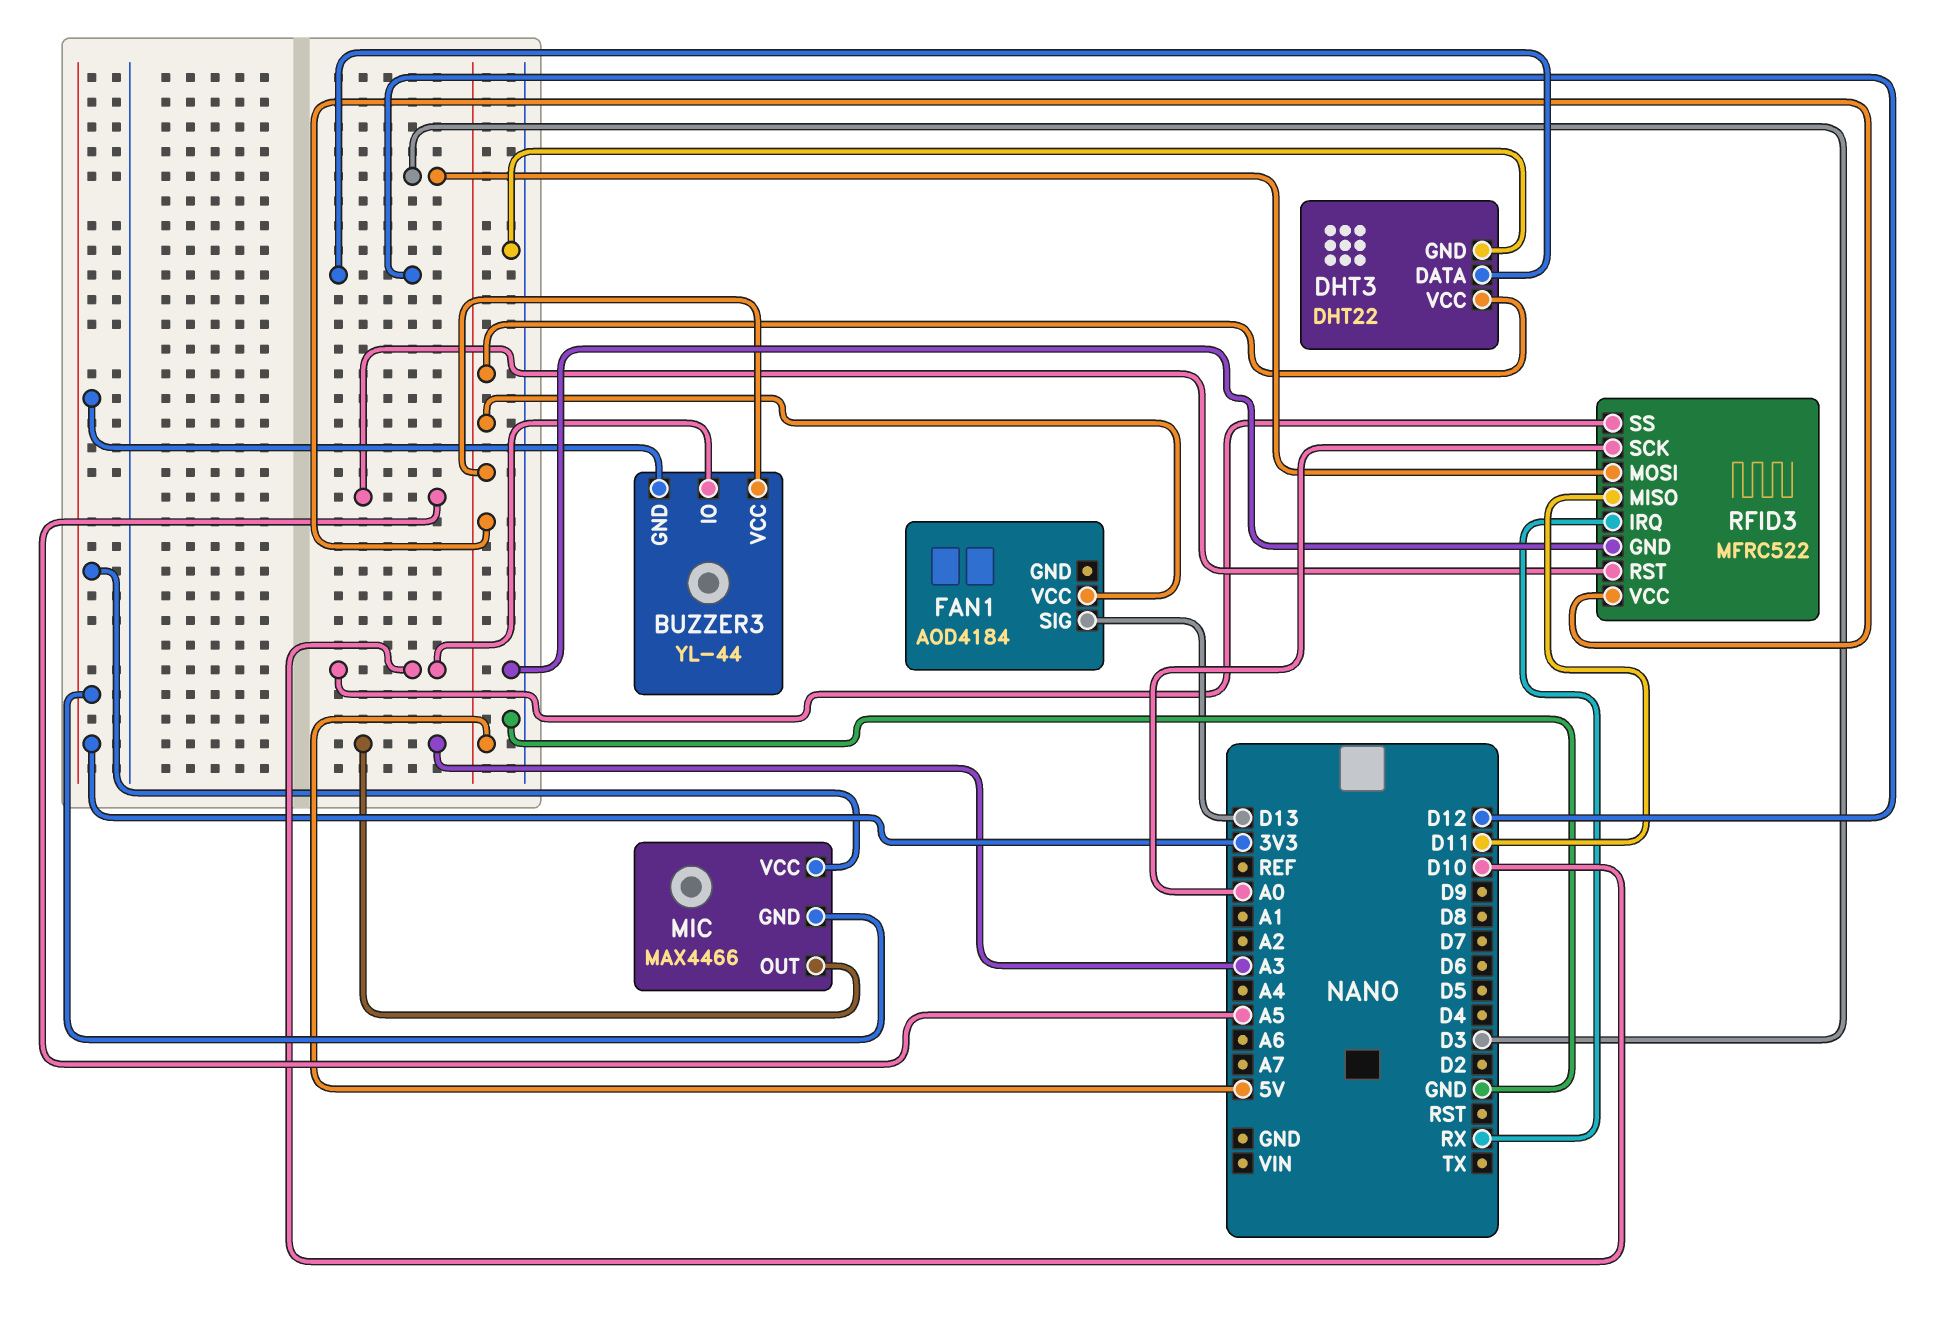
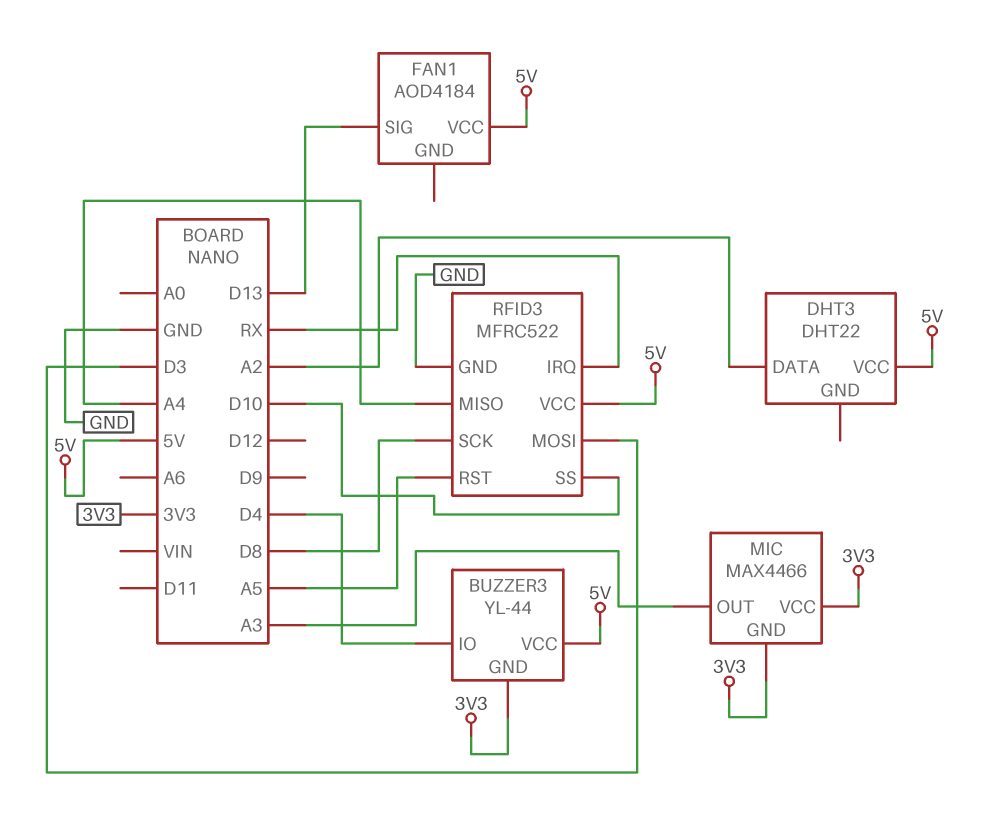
BUZZER3 pin IO: D10 -> D4
DHT3 pin DATA: D12 -> A2
DHT3 pin GND: GND -> none
RFID3 pin MISO: D11 -> A4
RFID3 pin SCK: A0 -> D8

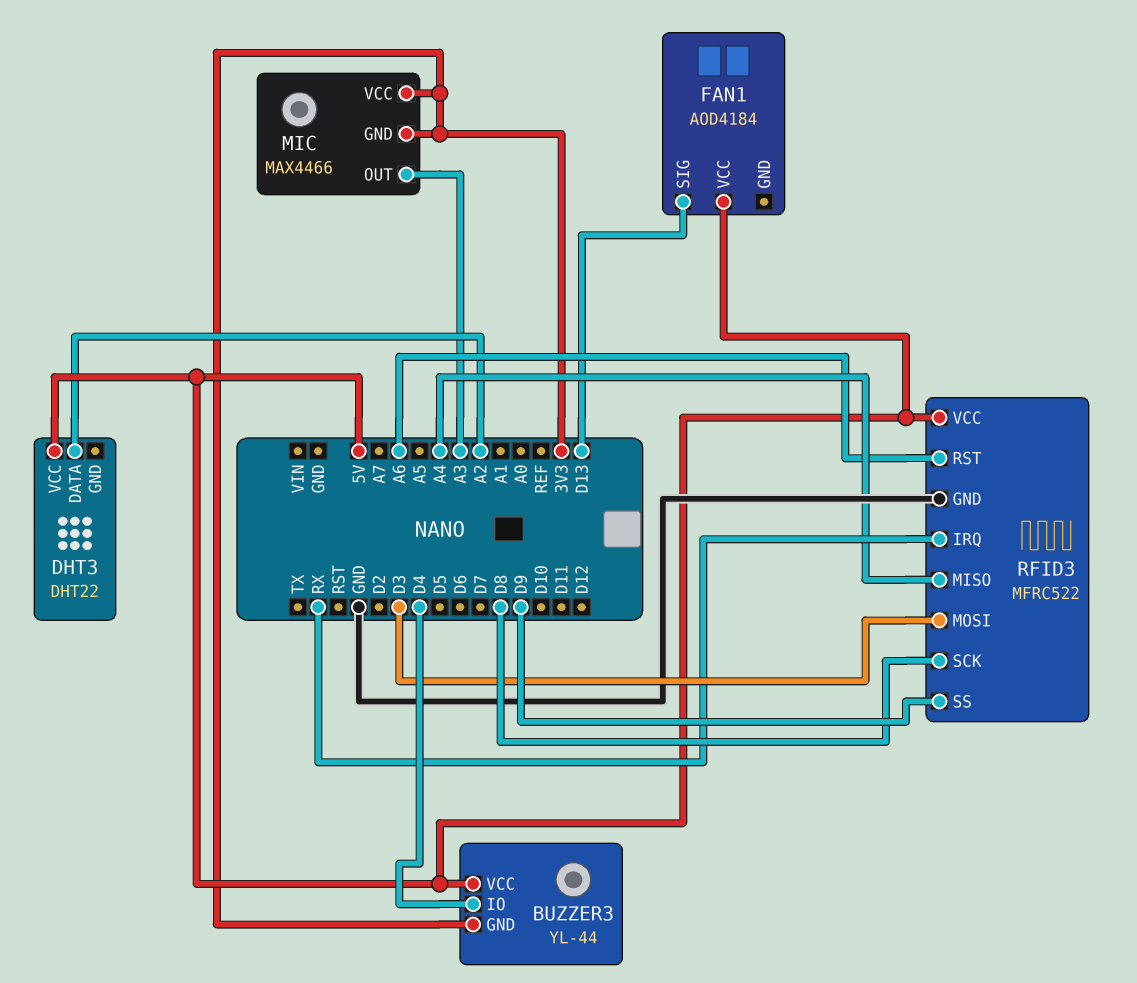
RFID3 pin RST: A5 -> A6
RFID3 pin SS: D10 -> D9

